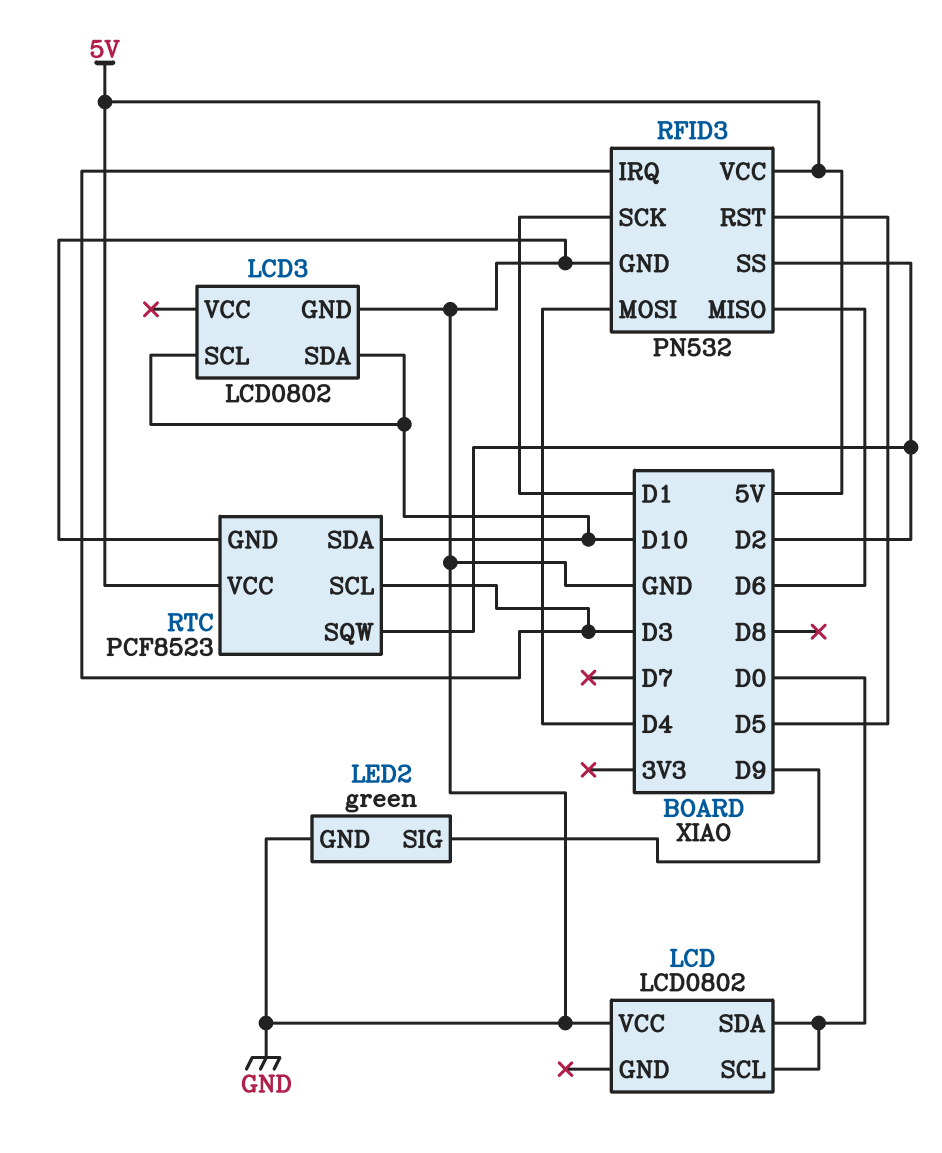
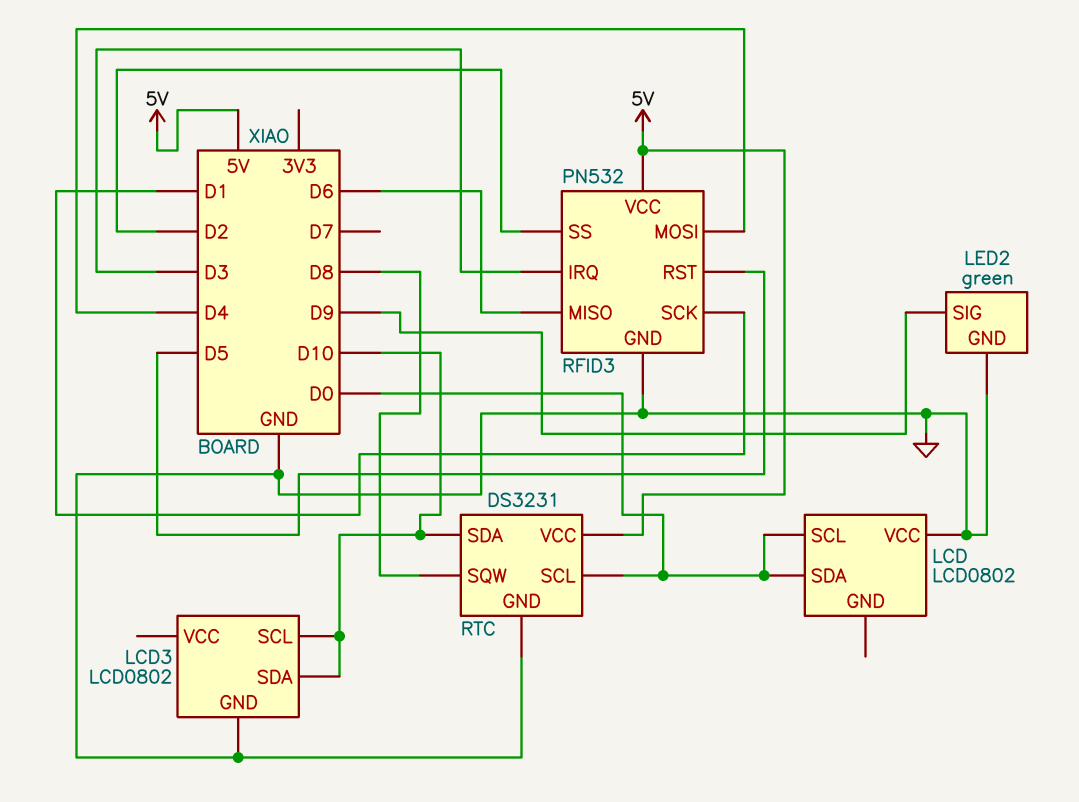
RTC: PCF8523 -> DS3231
RTC pin SCL: D3 -> D0
RTC pin SQW: D2 -> D8

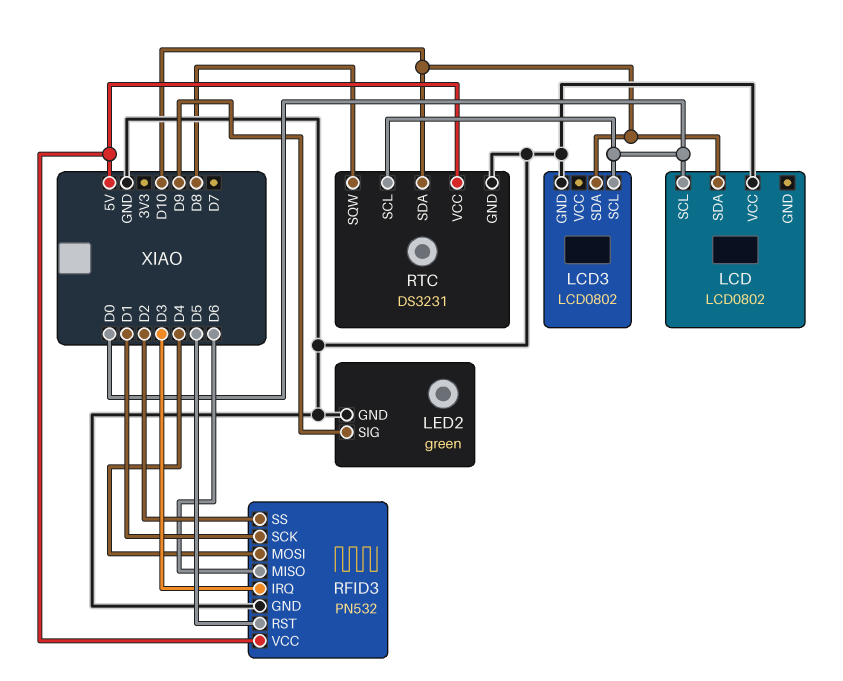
LCD pin SDA: D0 -> D10
LCD3 pin SCL: D10 -> D0

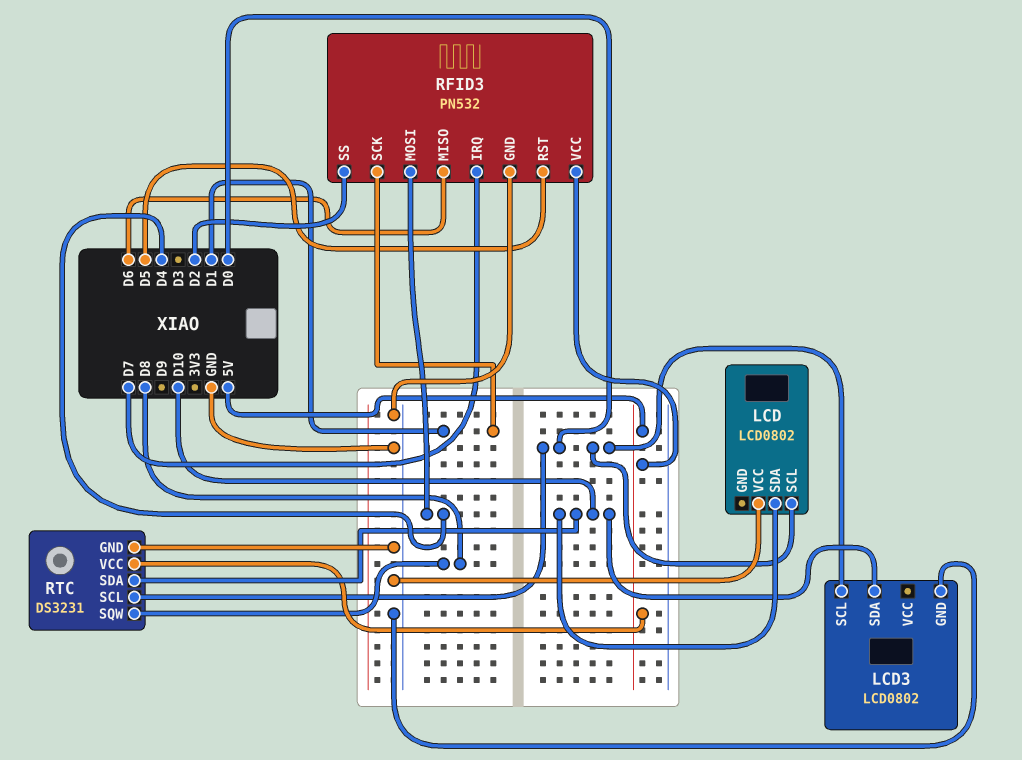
LED2: green -> none
LED2 pin GND: GND -> none
LED2 pin SIG: D9 -> none
RFID3 pin IRQ: D3 -> D7

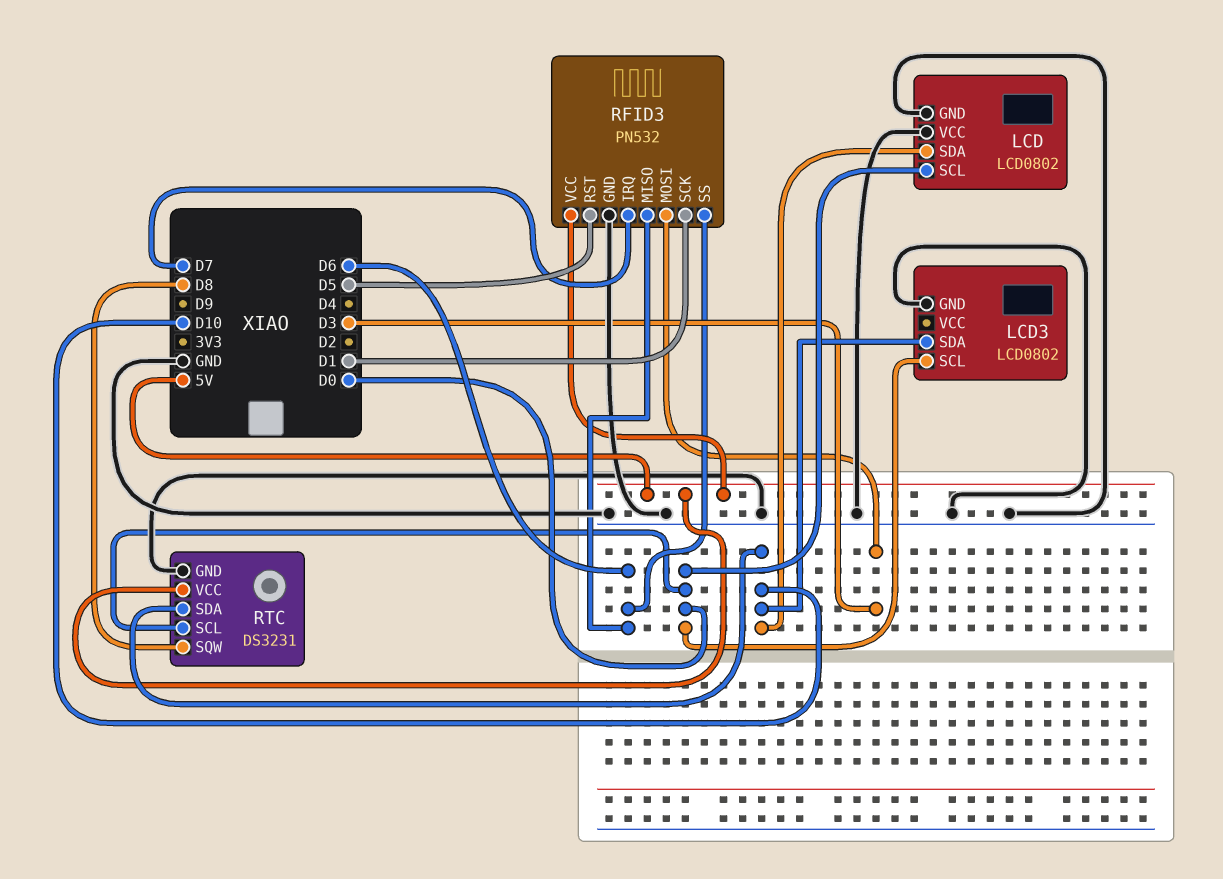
LCD pin GND: none -> GND
RFID3 pin MOSI: D4 -> D3
RFID3 pin SS: D2 -> D6

